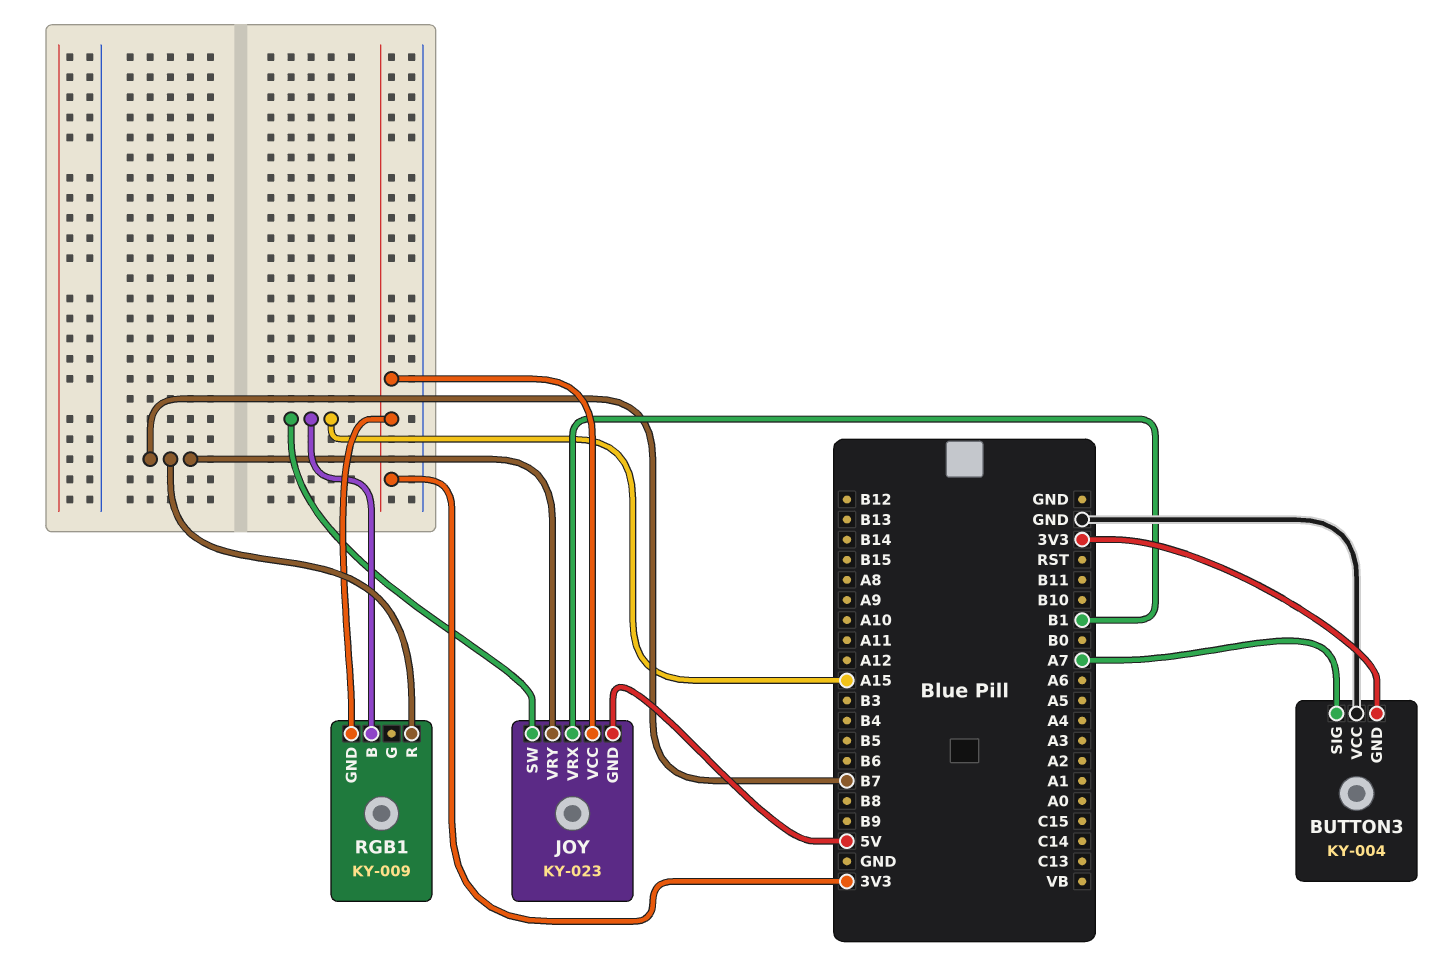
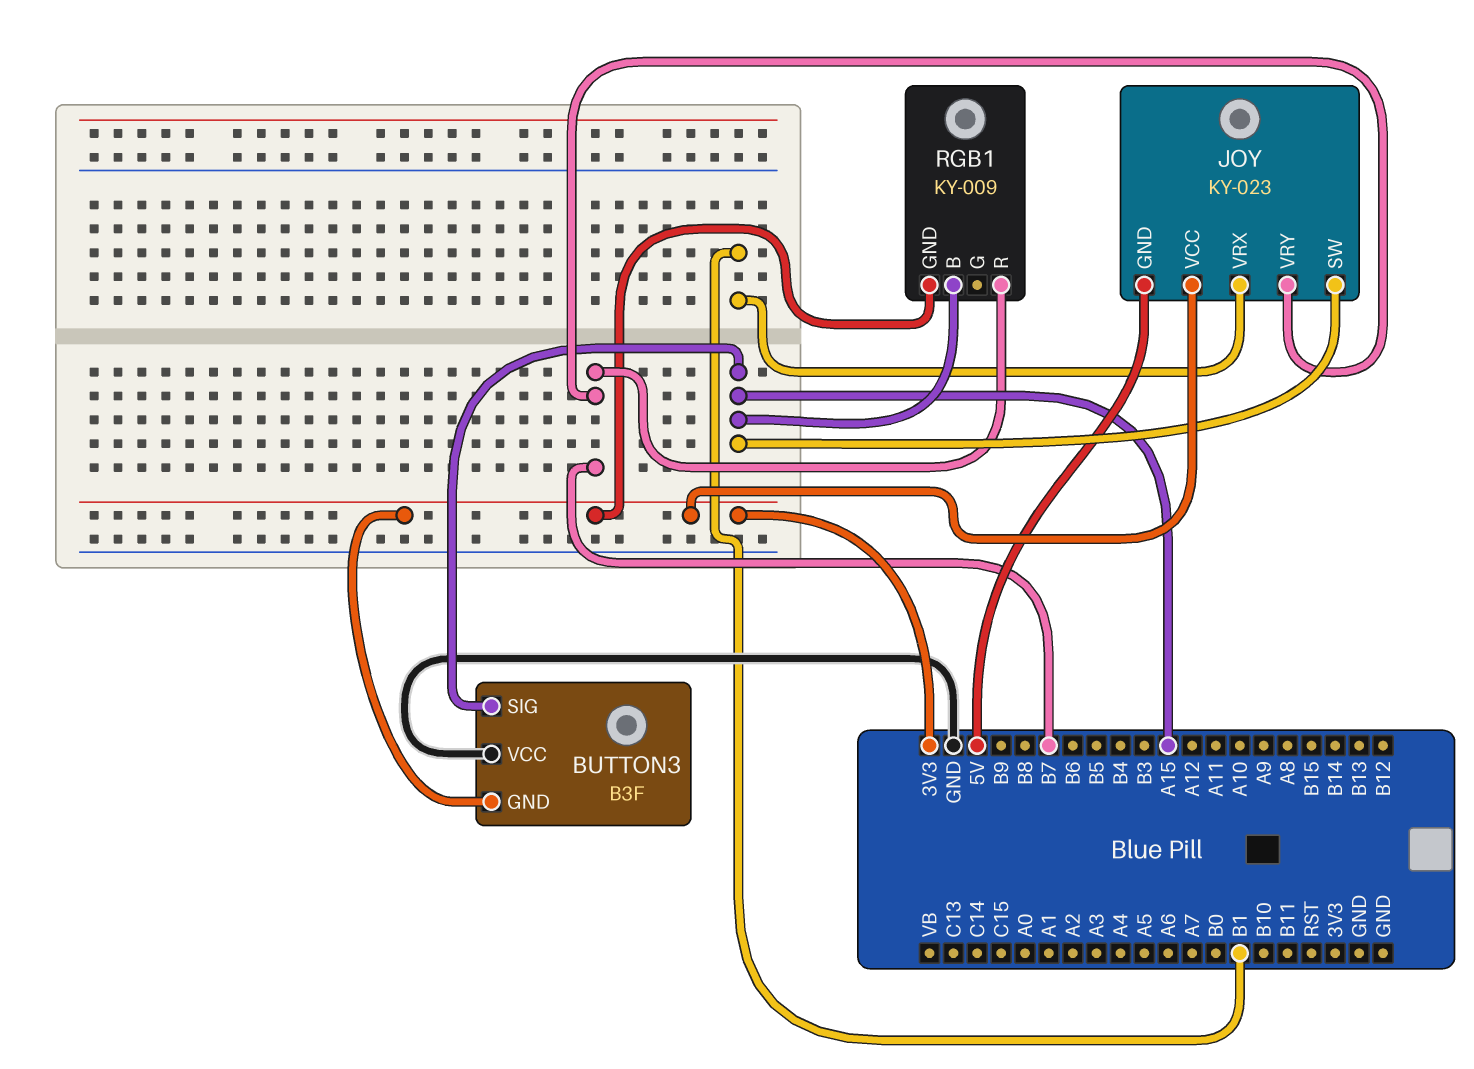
BUTTON3: KY-004 -> B3F
BUTTON3 pin SIG: A7 -> A15

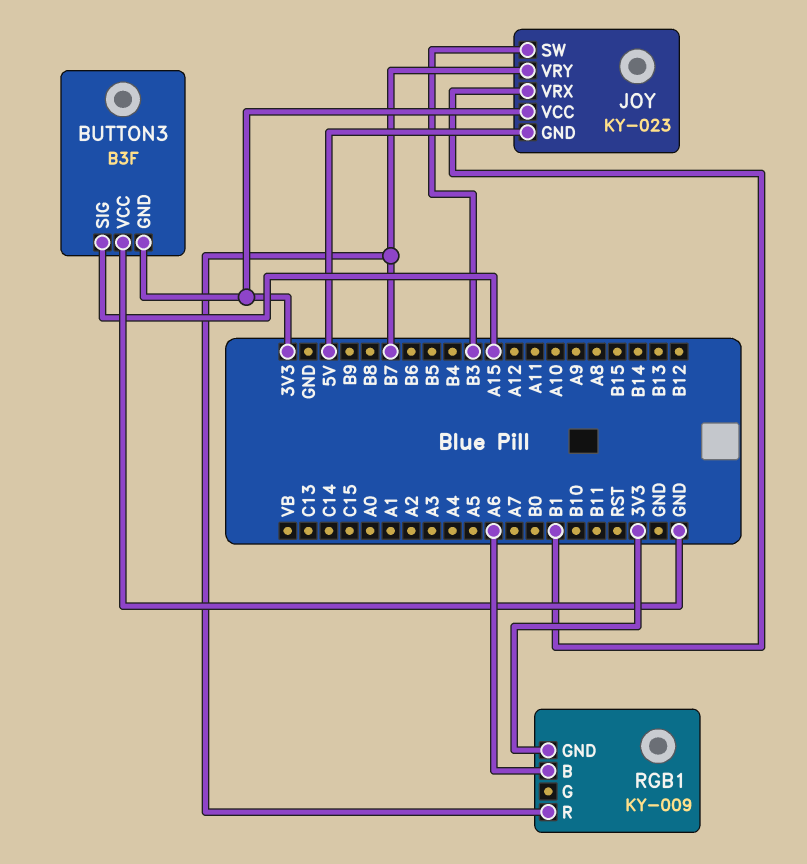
JOY pin SW: A15 -> B3
RGB1 pin B: A15 -> A6

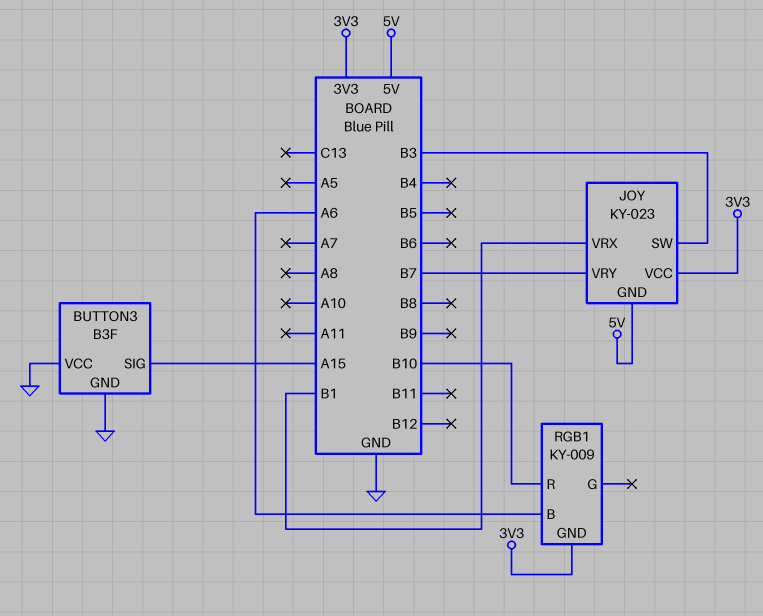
BUTTON3 pin GND: 3V3 -> GND
RGB1 pin R: B7 -> B10

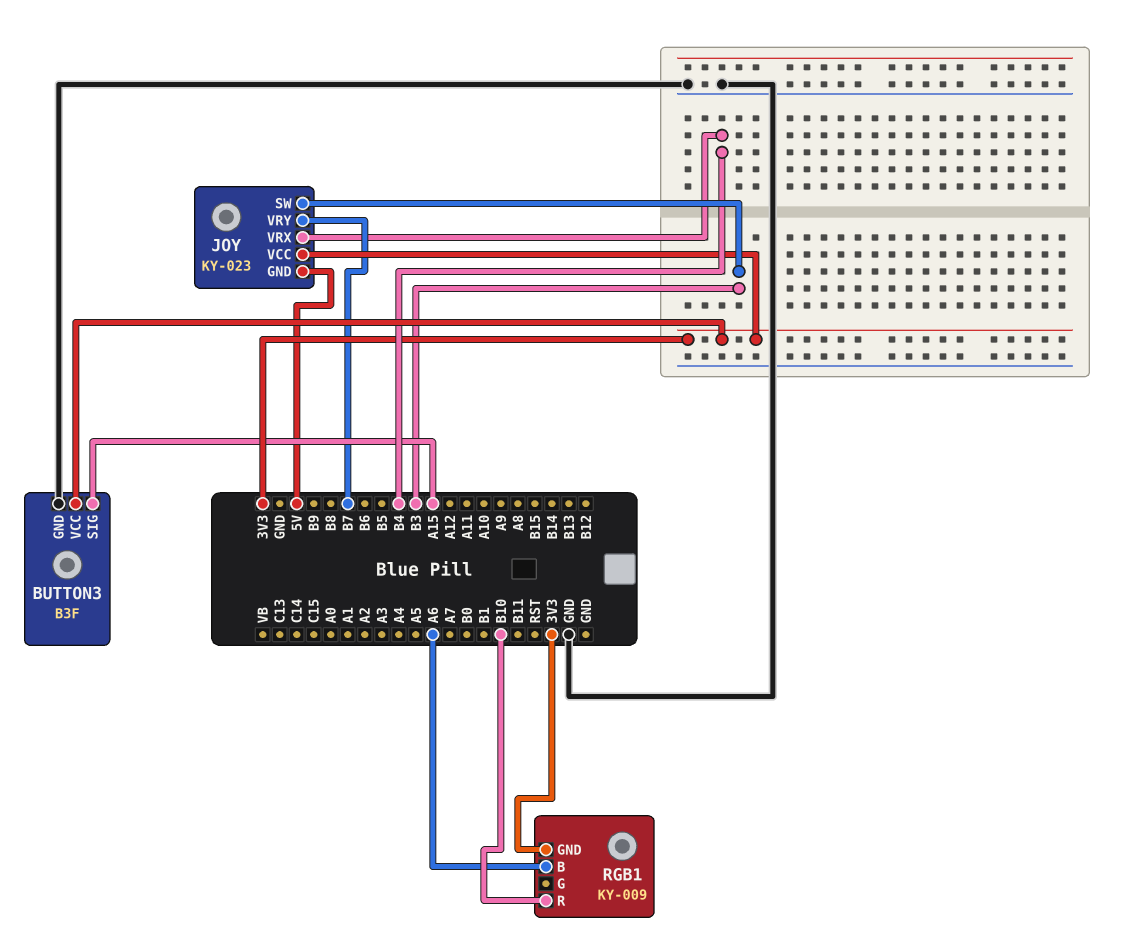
BUTTON3 pin VCC: GND -> 3V3
JOY pin VRX: B1 -> B4

